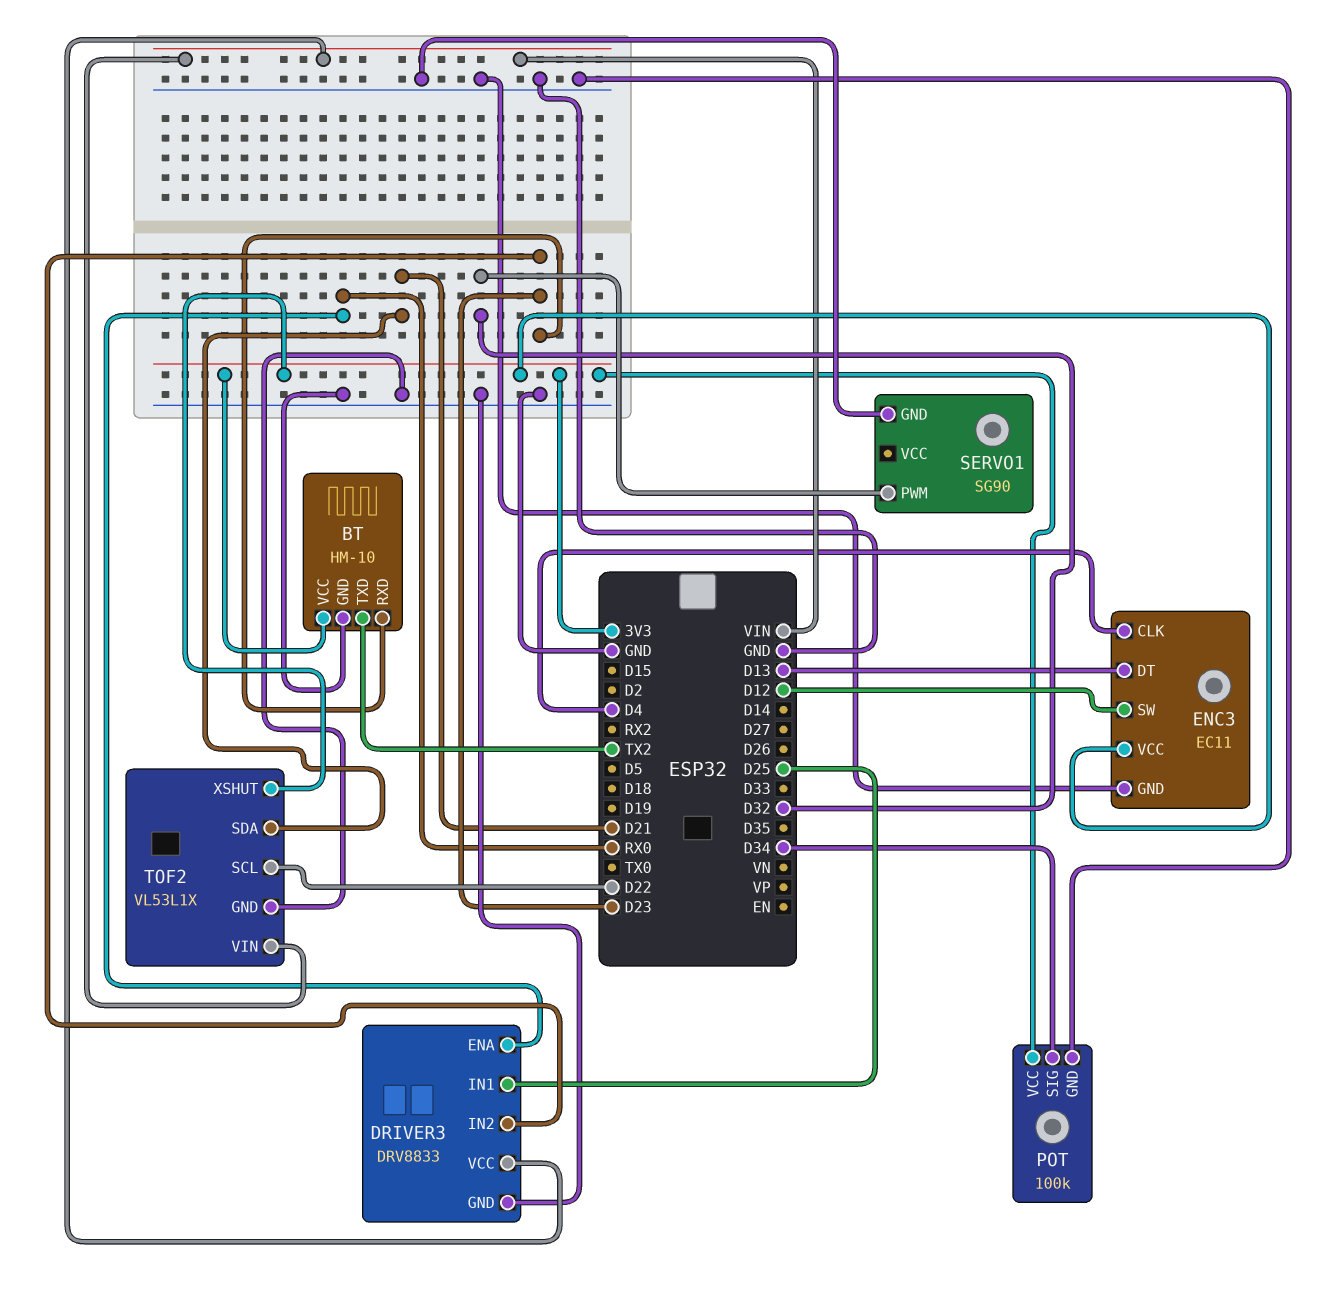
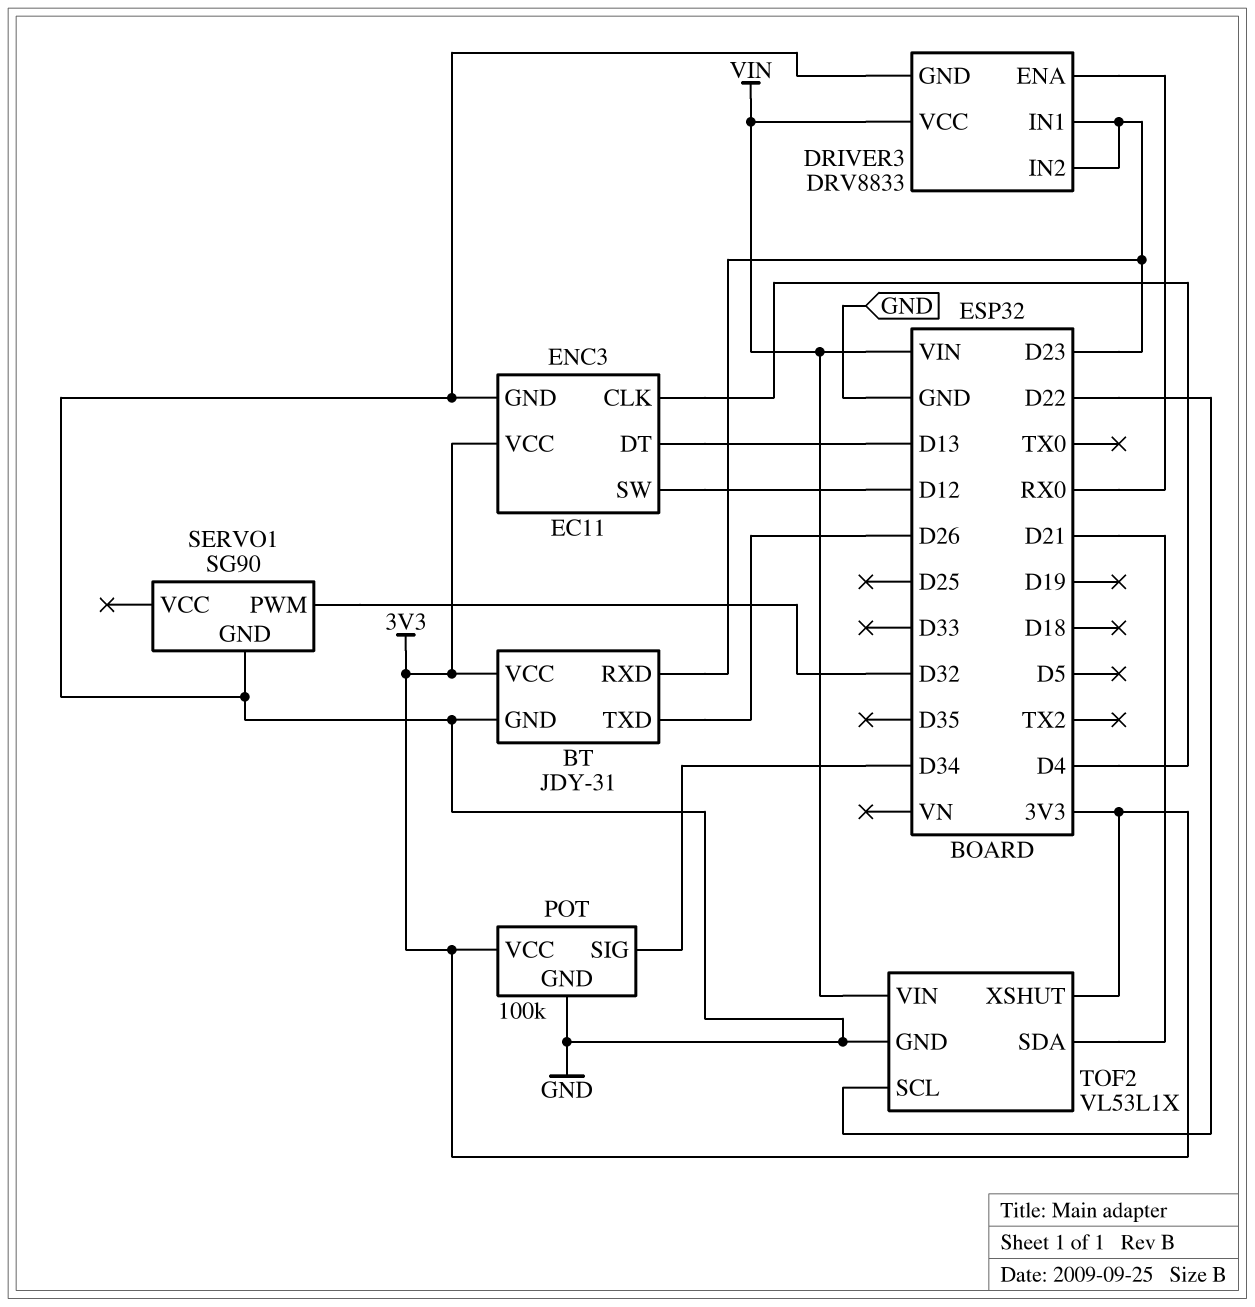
BT: HM-10 -> JDY-31
BT pin TXD: TX2 -> D26
DRIVER3 pin IN1: D25 -> D23

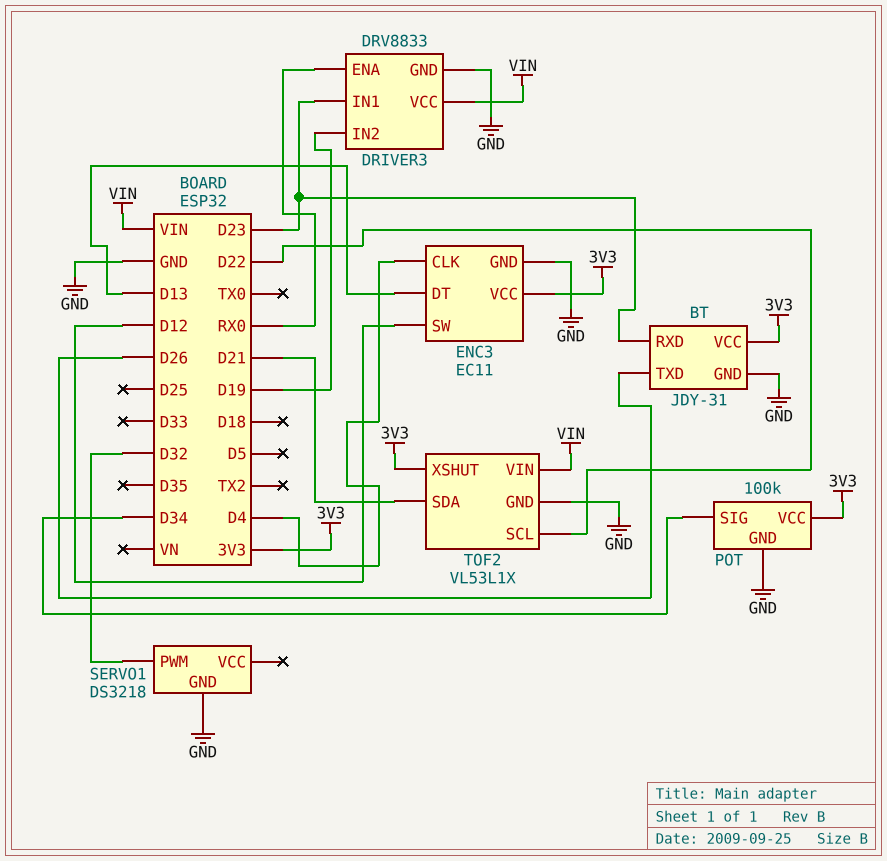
DRIVER3 pin IN2: D23 -> D19
SERVO1: SG90 -> DS3218

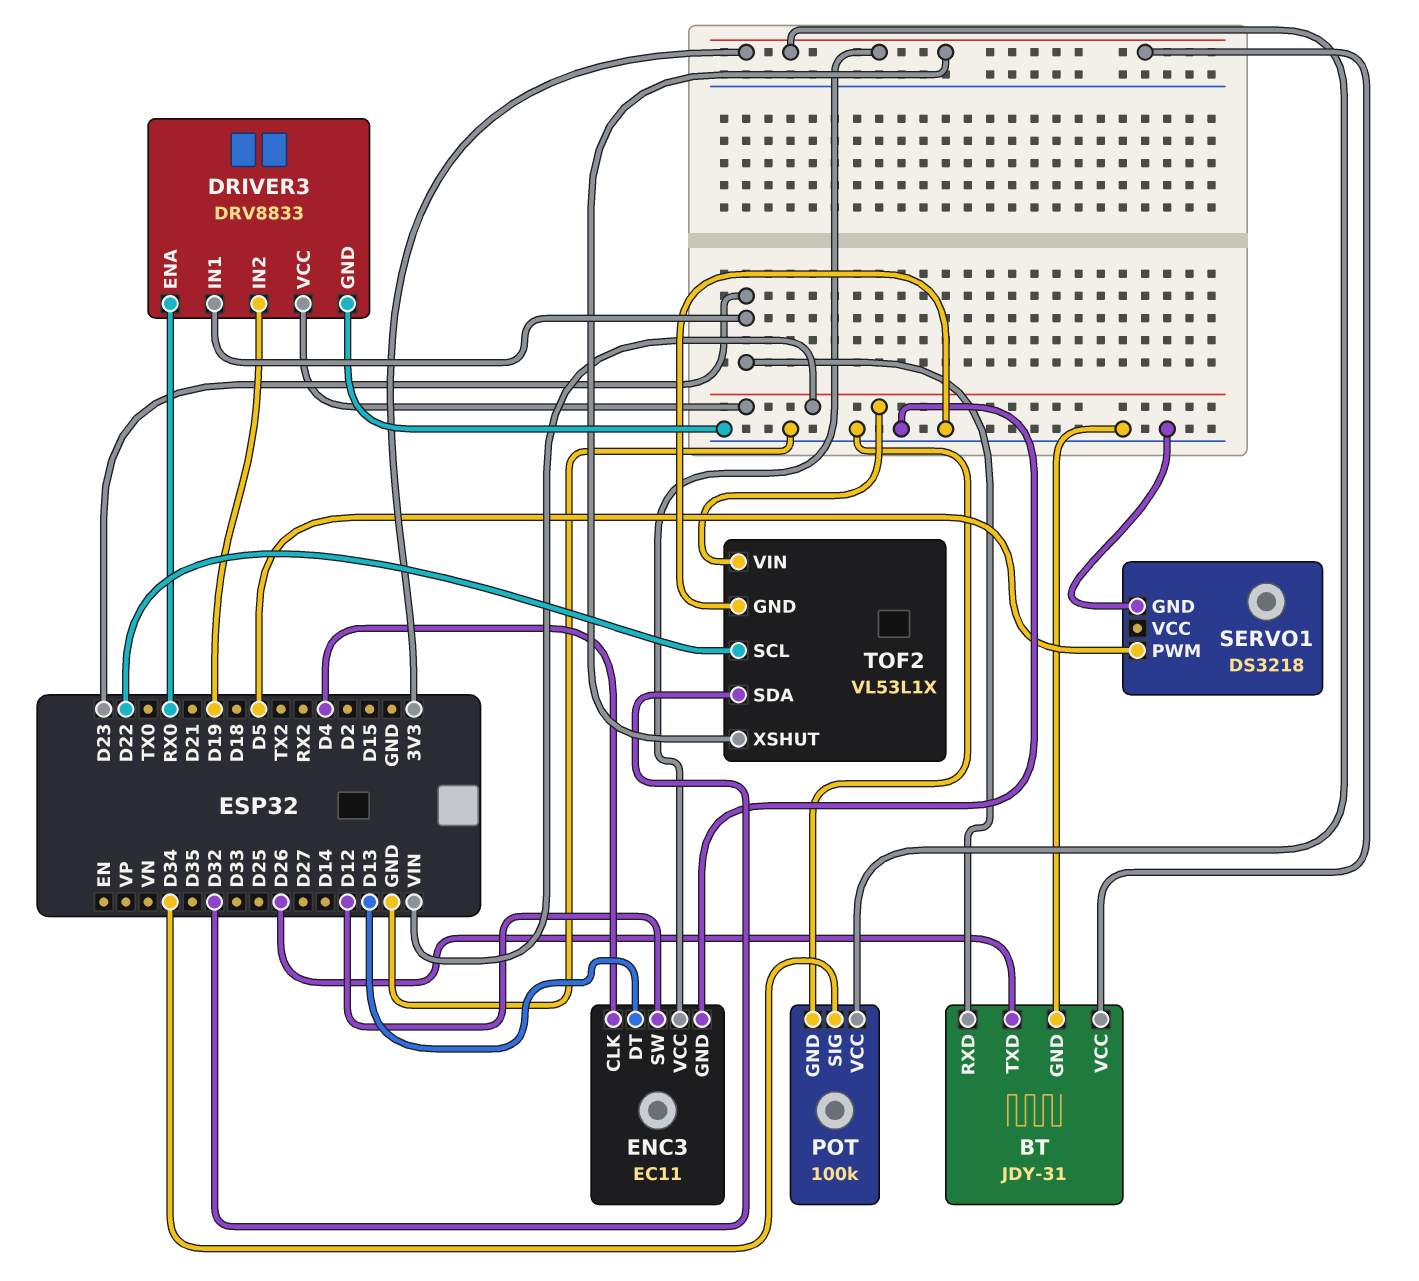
SERVO1 pin PWM: D32 -> D5
TOF2 pin SDA: D21 -> D32

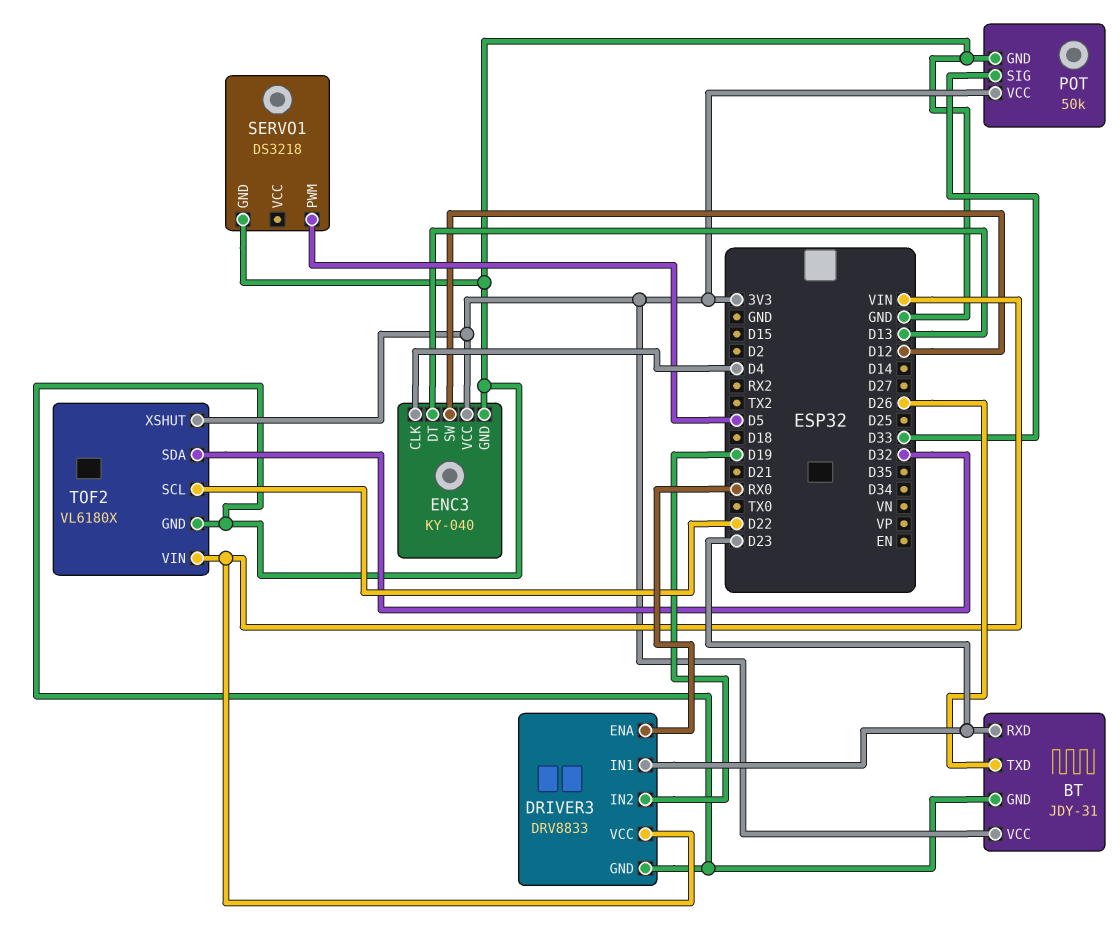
ENC3: EC11 -> KY-040
POT: 100k -> 50k
POT pin SIG: D34 -> D33
TOF2: VL53L1X -> VL6180X

